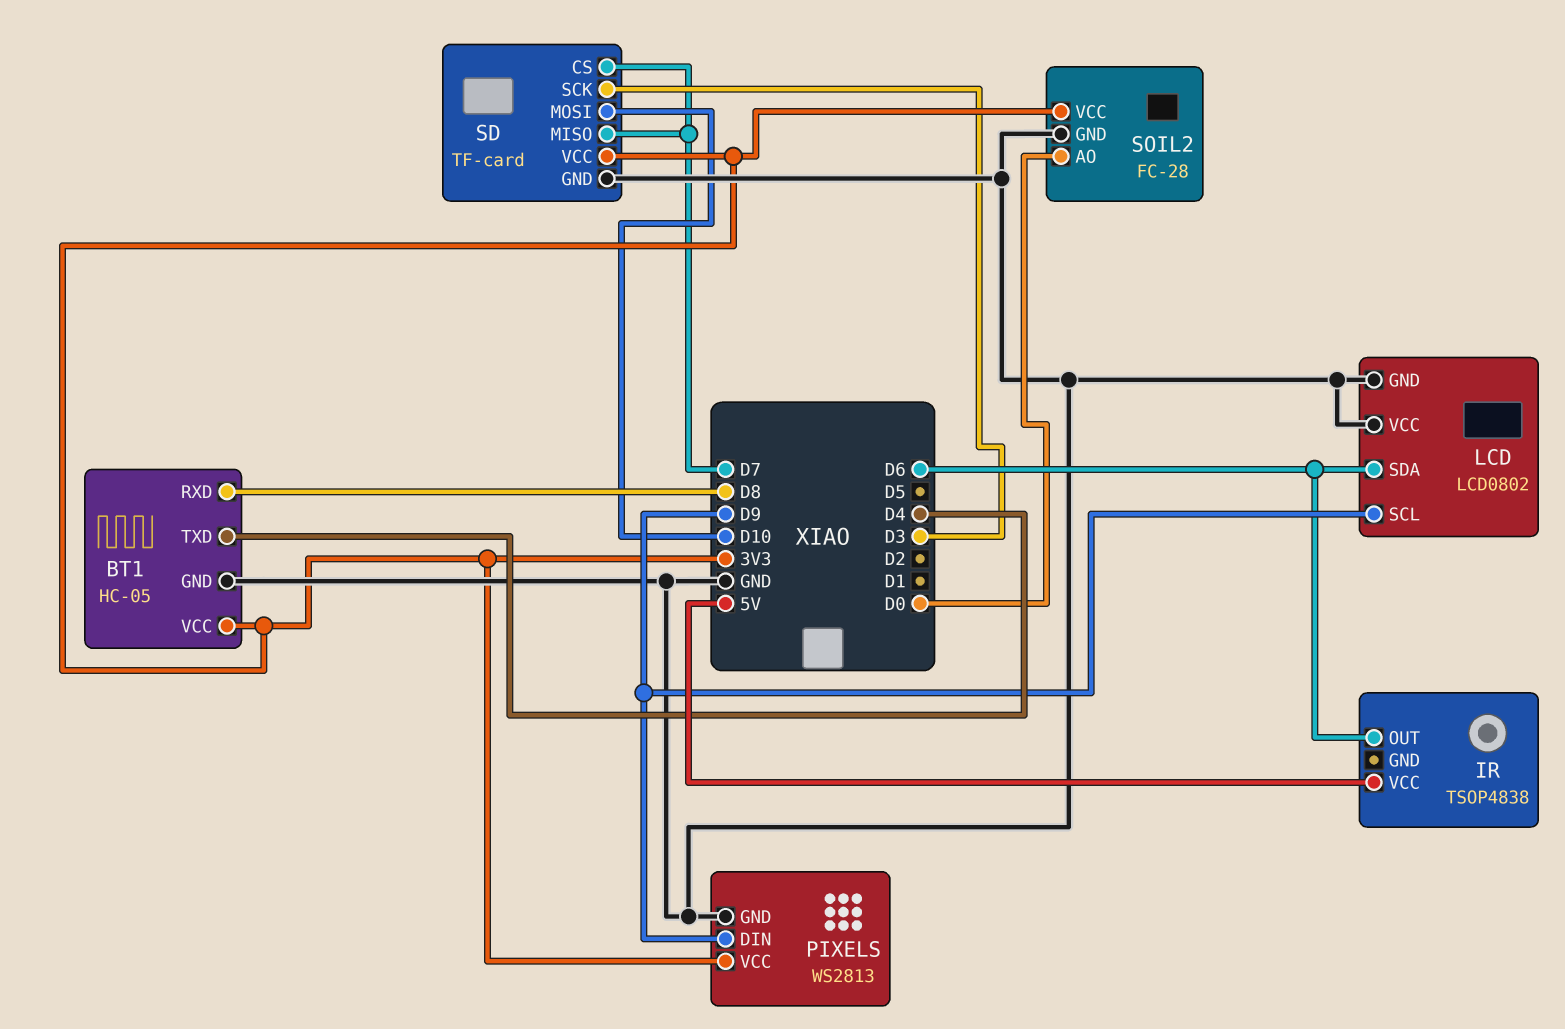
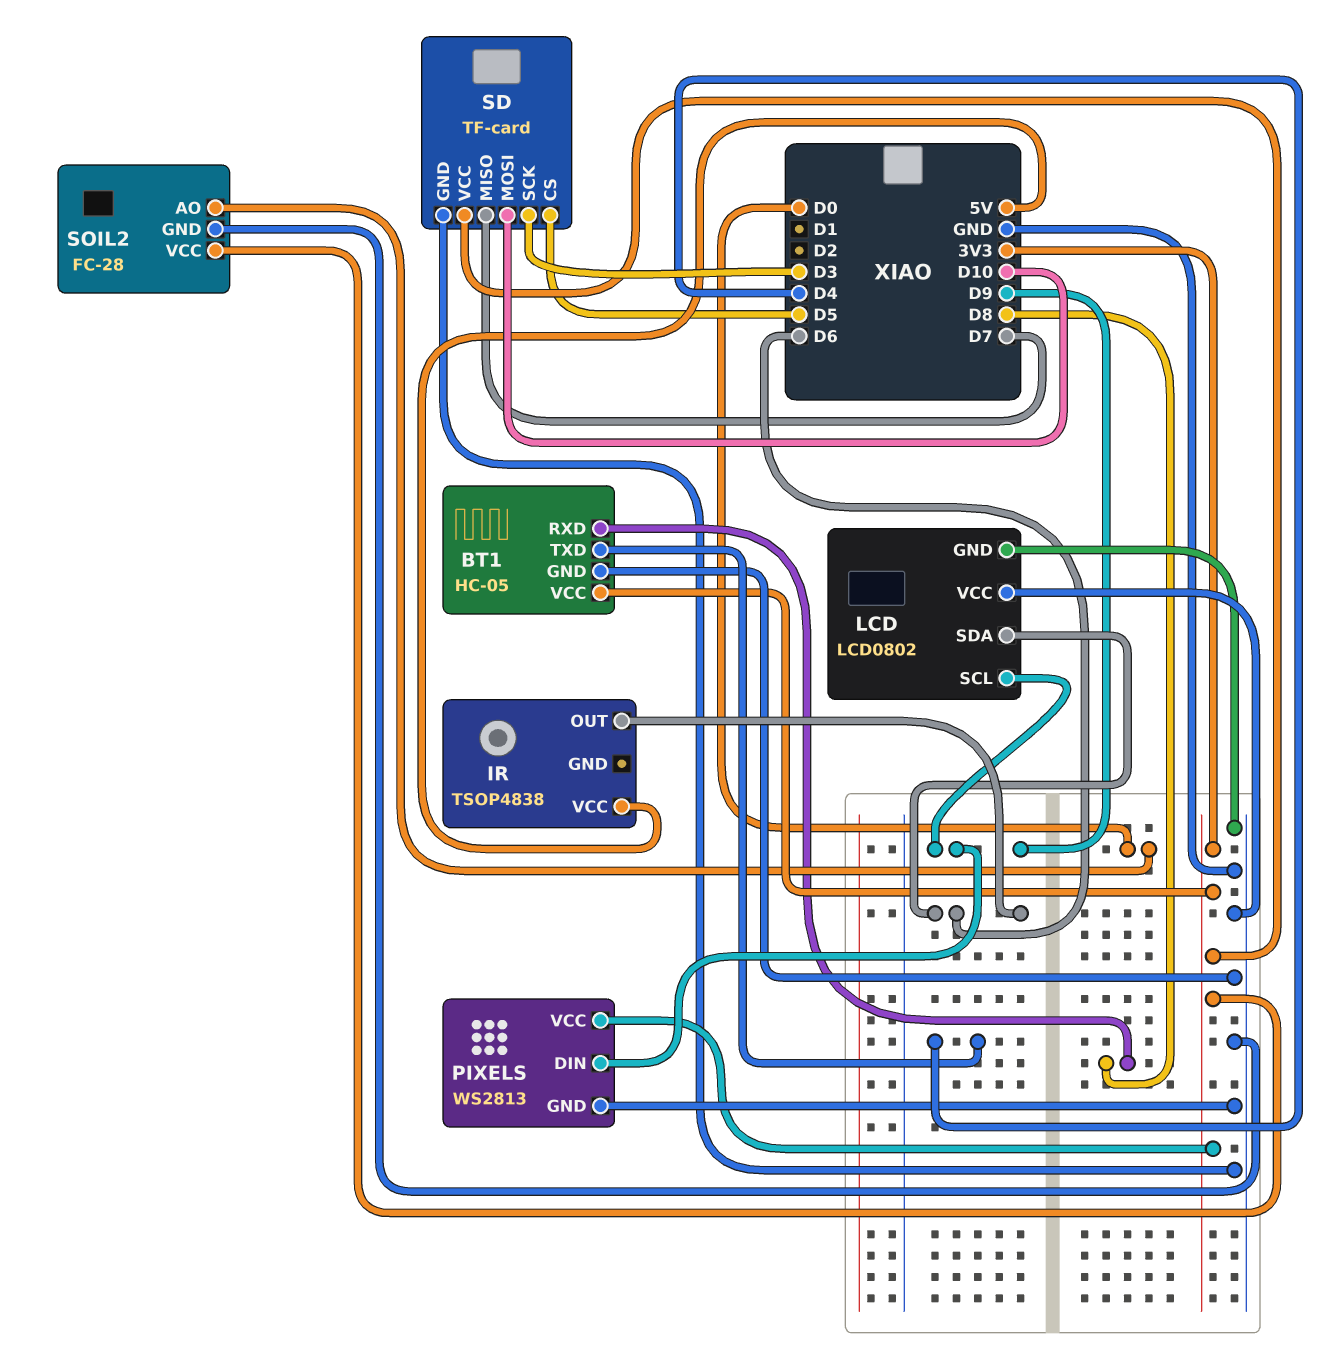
SD pin CS: D7 -> D5

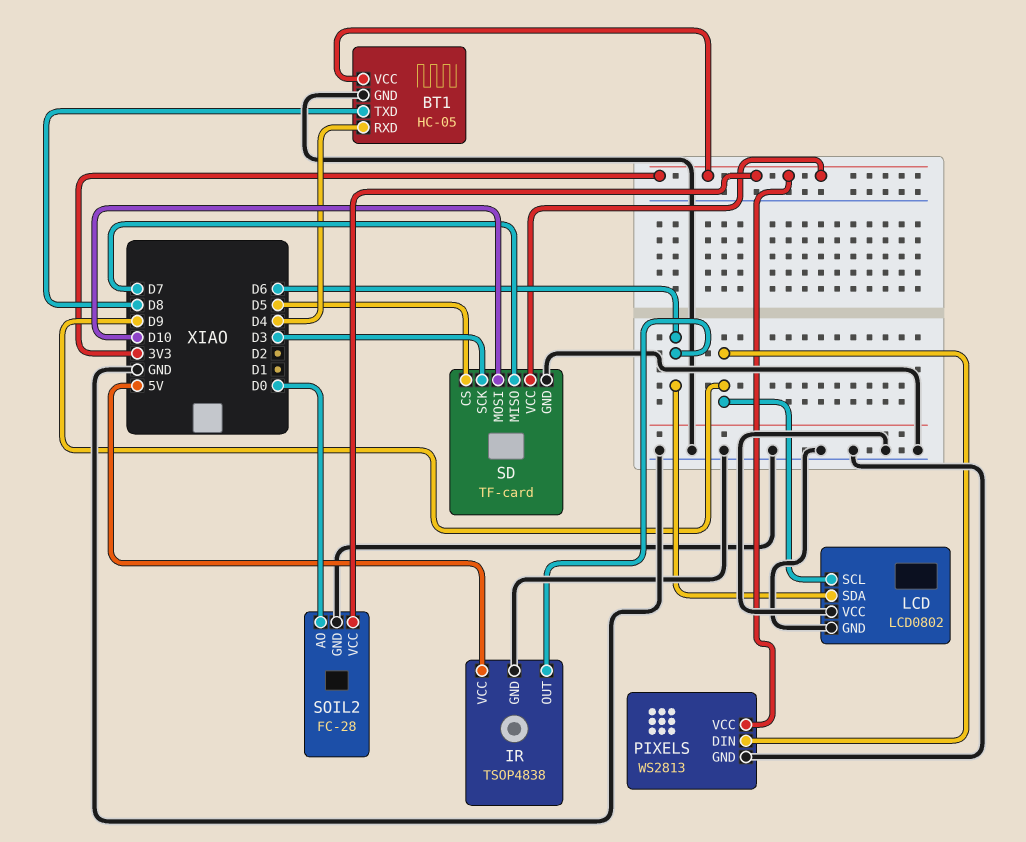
BT1 pin RXD: D8 -> D4
BT1 pin TXD: D4 -> D8
IR pin GND: none -> GND

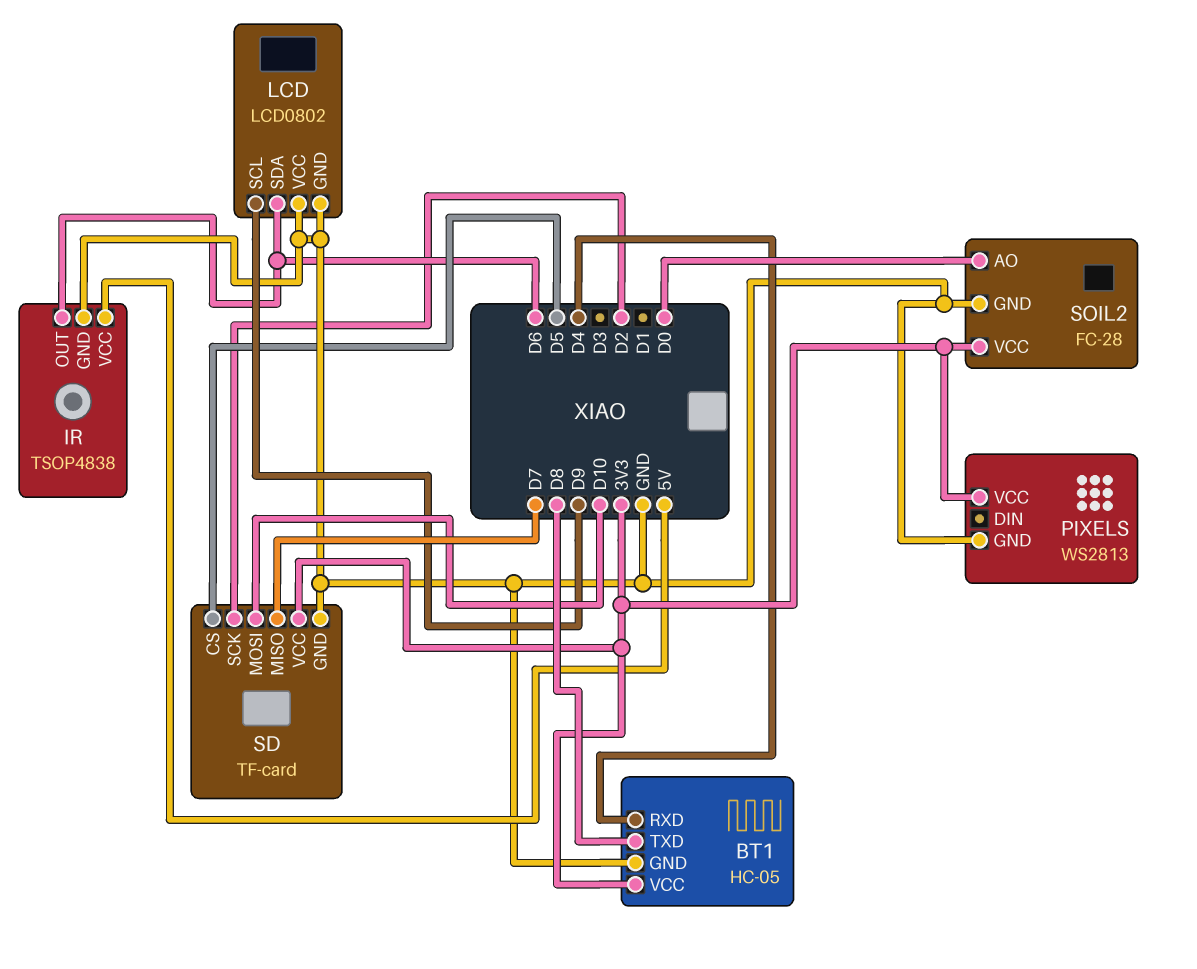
PIXELS pin DIN: D9 -> none
SD pin SCK: D3 -> D2

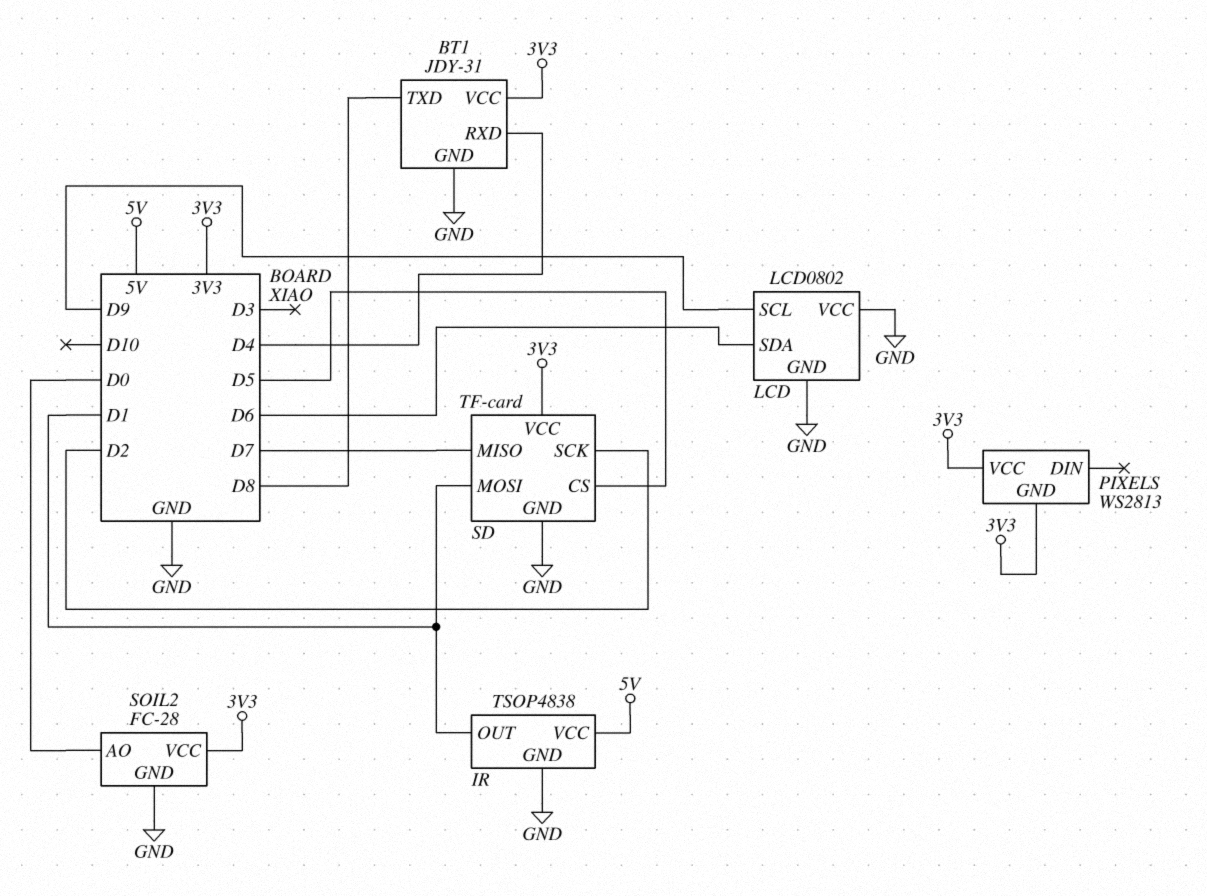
BT1: HC-05 -> JDY-31
IR pin OUT: D6 -> D1
PIXELS pin GND: GND -> 3V3
SD pin MOSI: D10 -> D1

